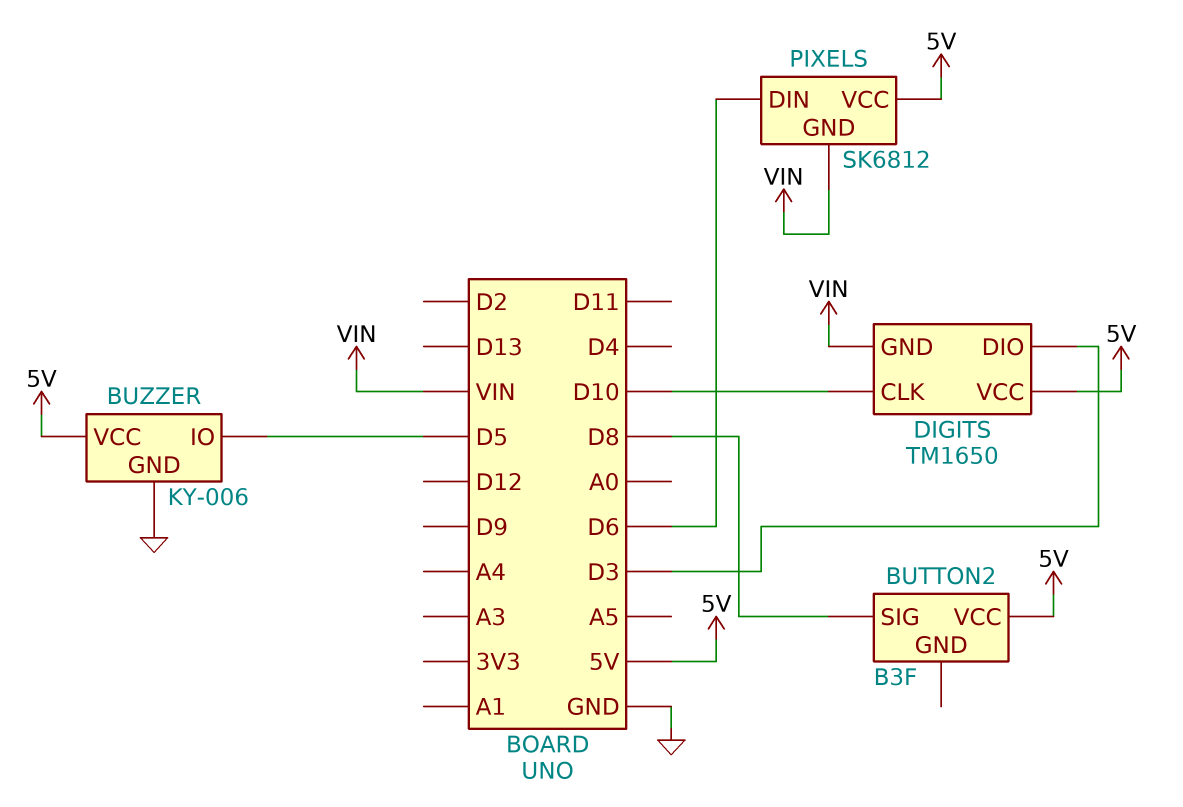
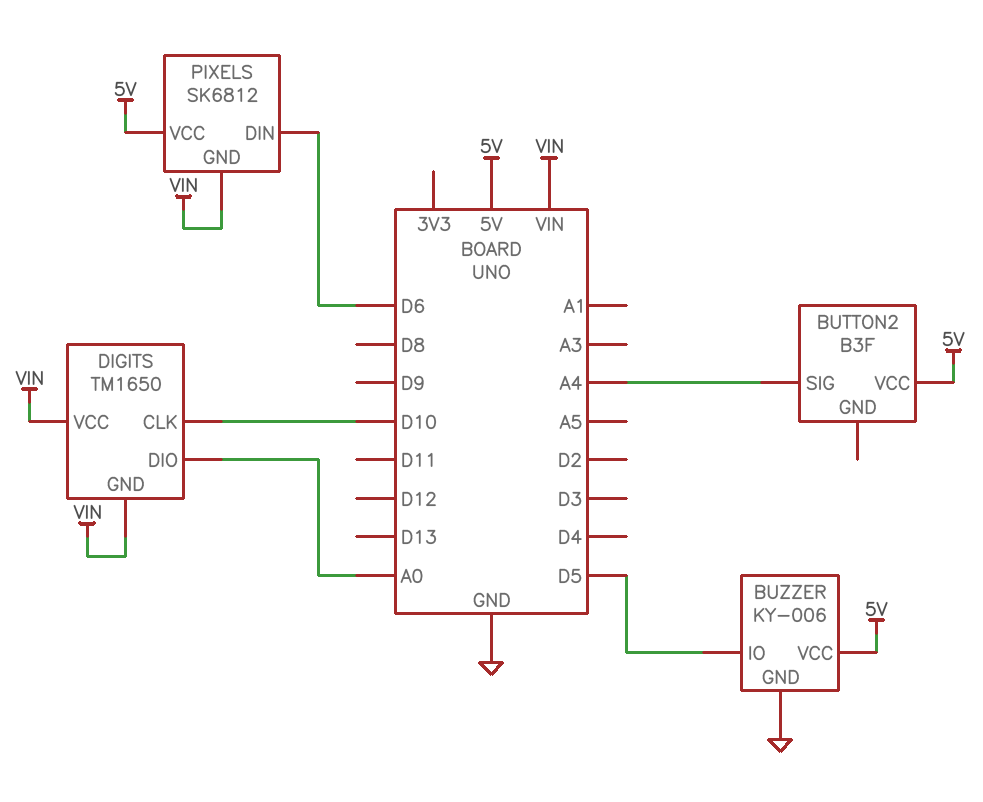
BUTTON2 pin SIG: D8 -> A4
DIGITS pin DIO: D3 -> A0
DIGITS pin VCC: 5V -> VIN

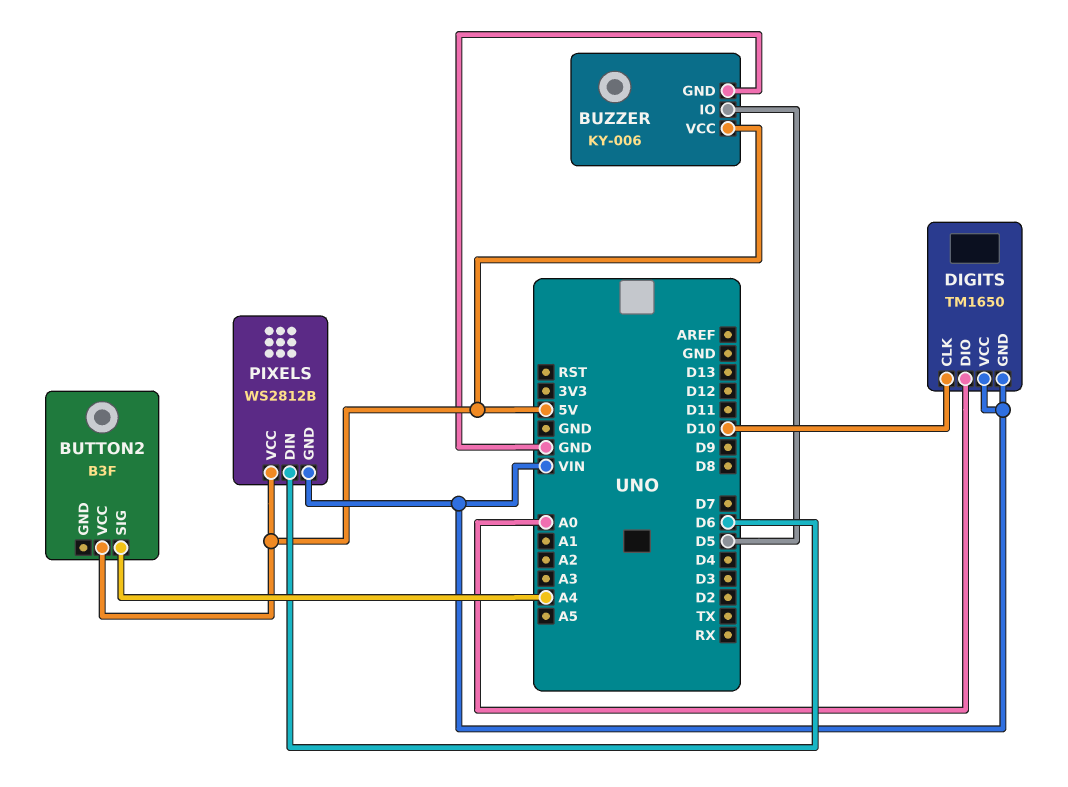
PIXELS: SK6812 -> WS2812B

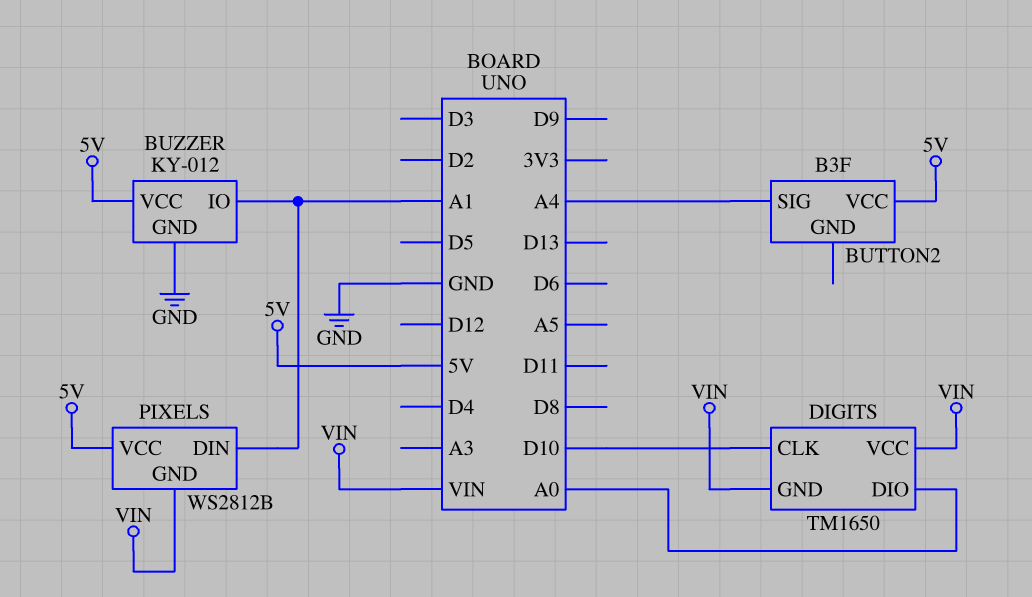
BUZZER: KY-006 -> KY-012
BUZZER pin IO: D5 -> A1
PIXELS pin DIN: D6 -> A1

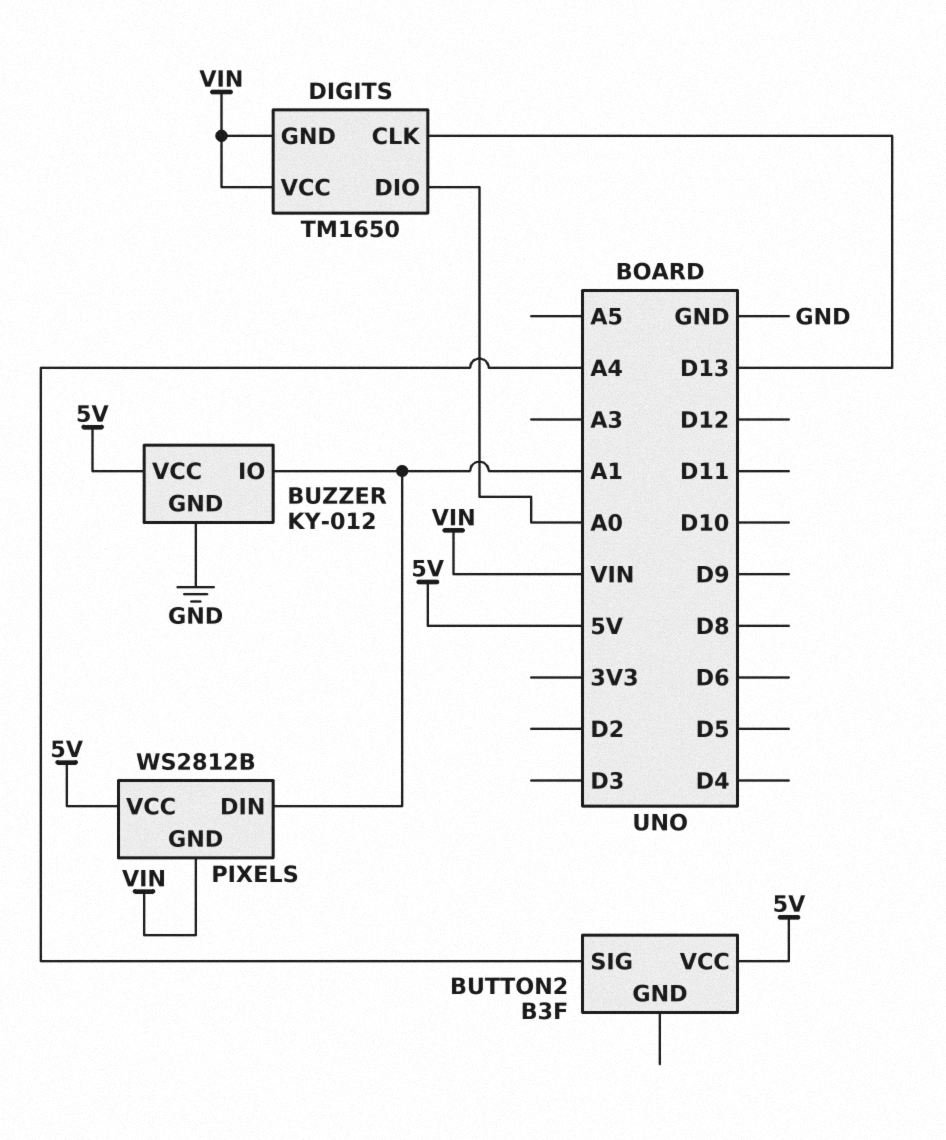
DIGITS pin CLK: D10 -> D13

